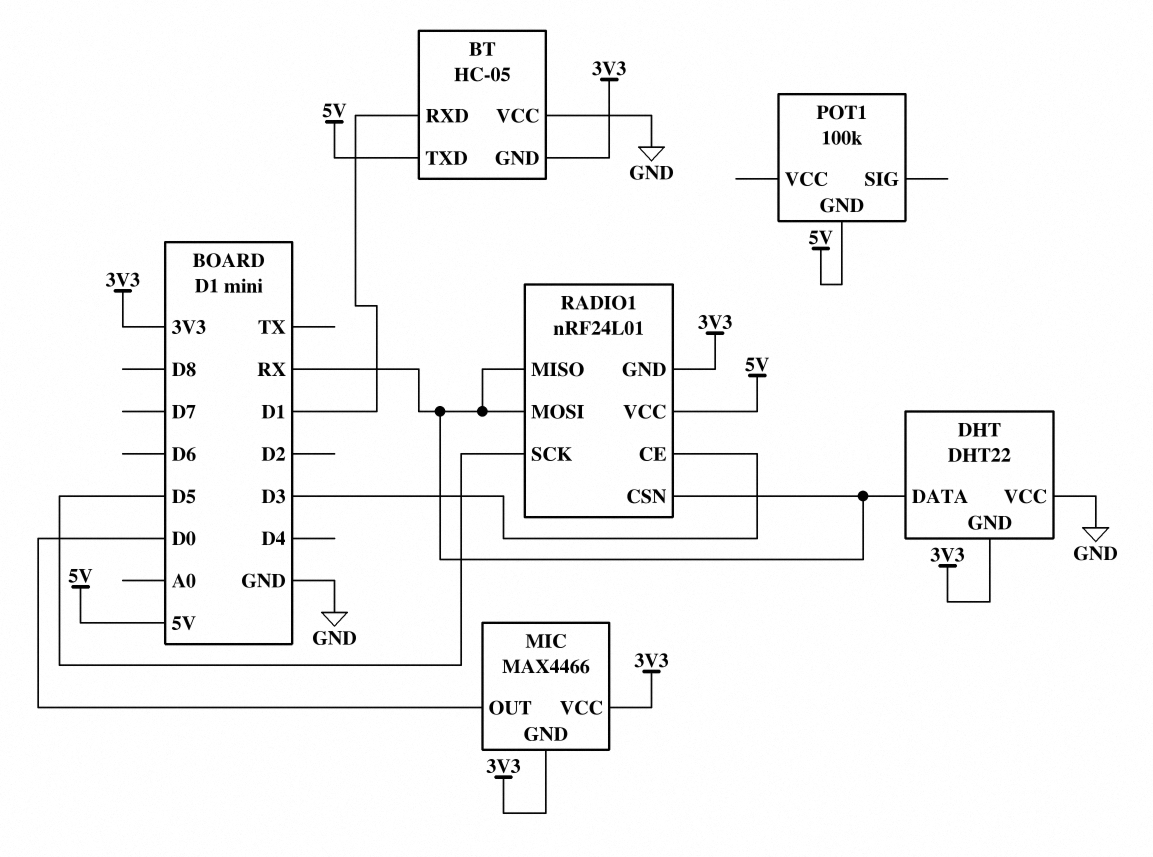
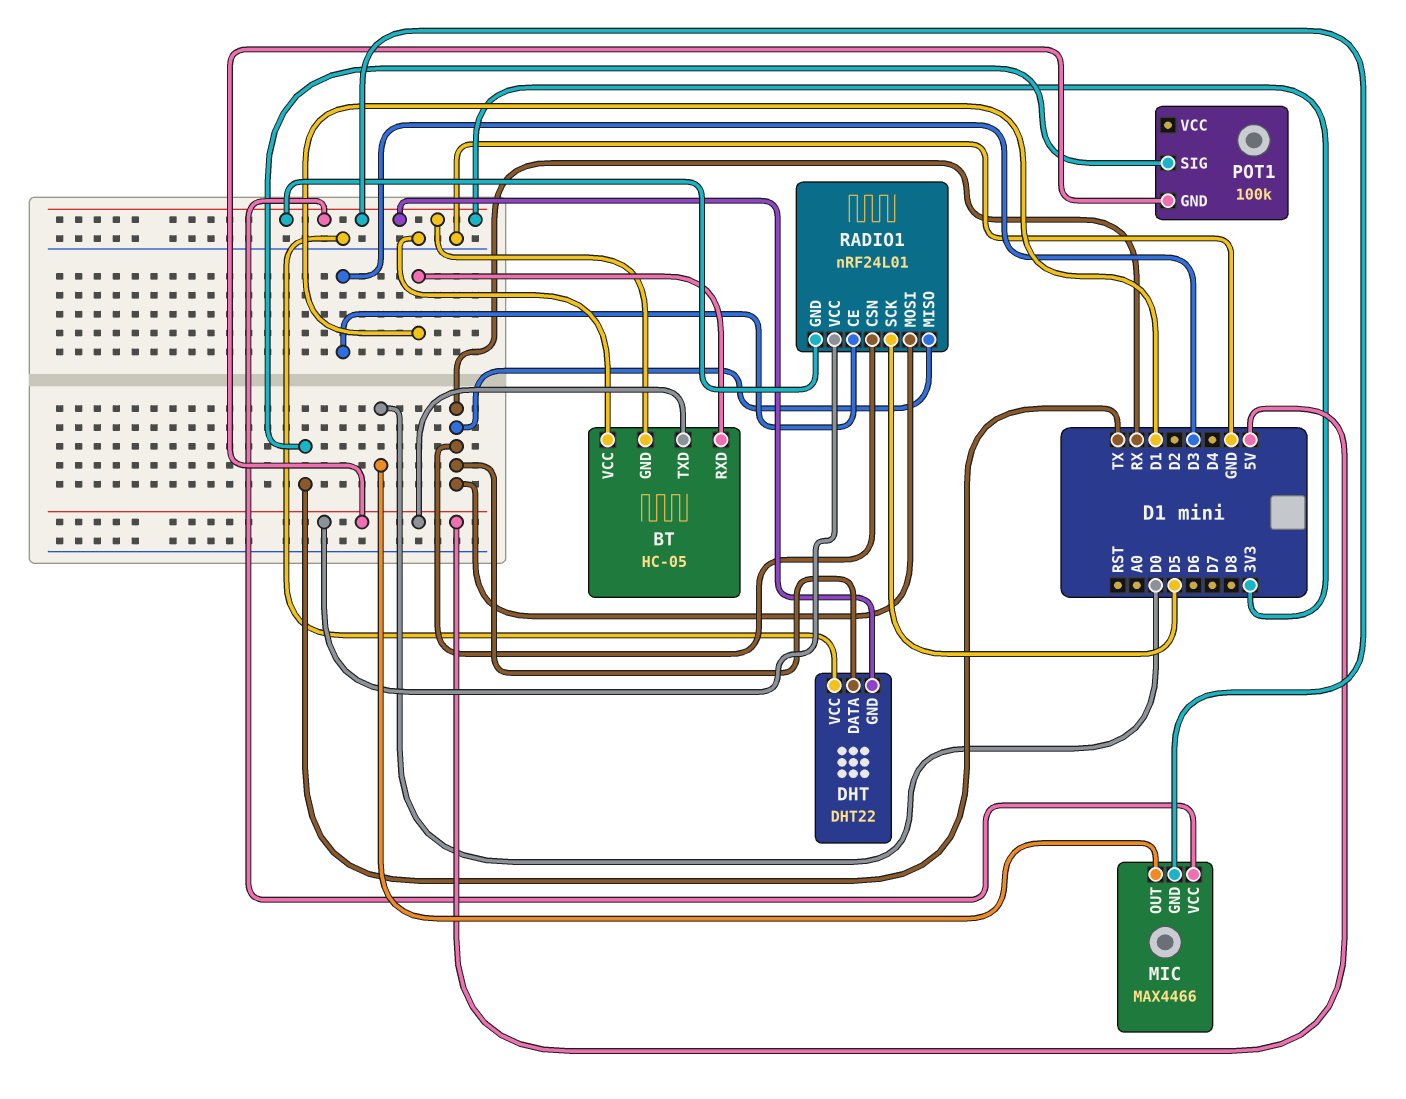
POT1 pin SIG: none -> TX

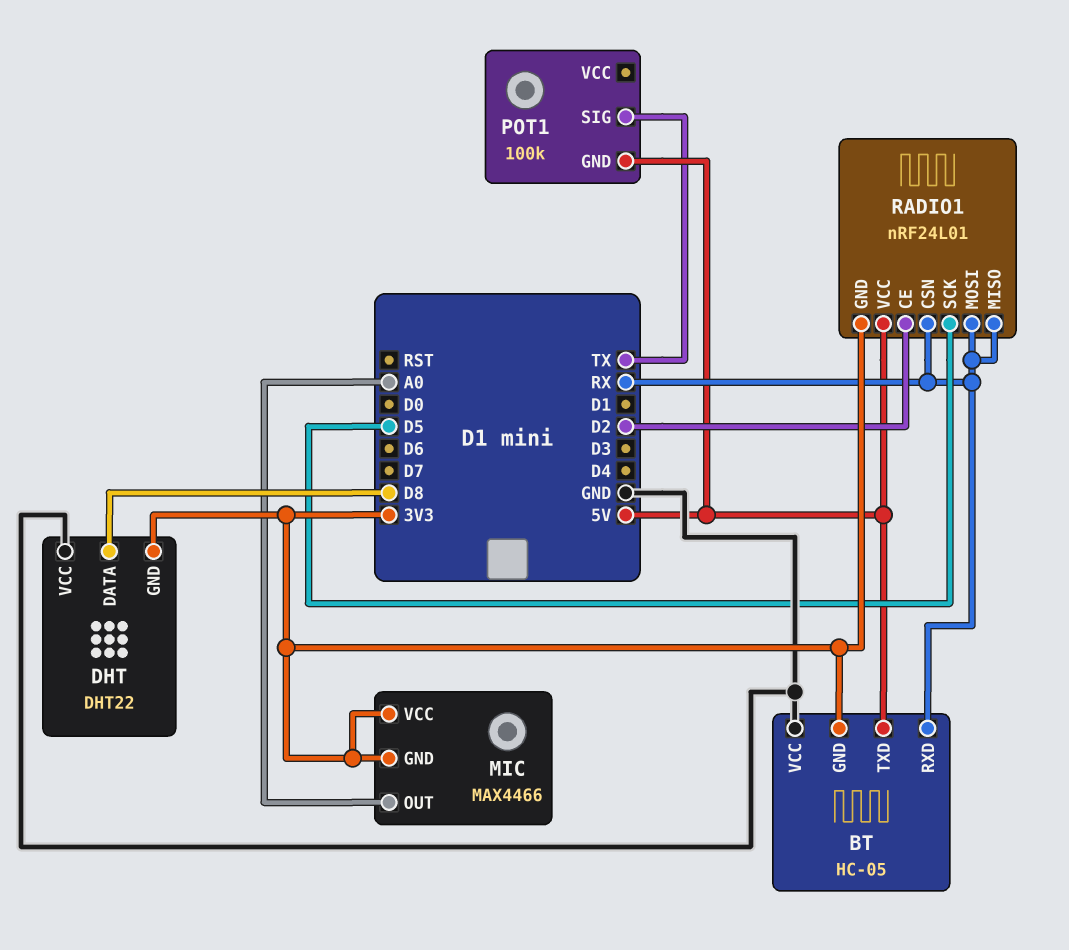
BT pin RXD: D1 -> RX
DHT pin DATA: RX -> D8
MIC pin OUT: D0 -> A0
RADIO1 pin CE: D3 -> D2

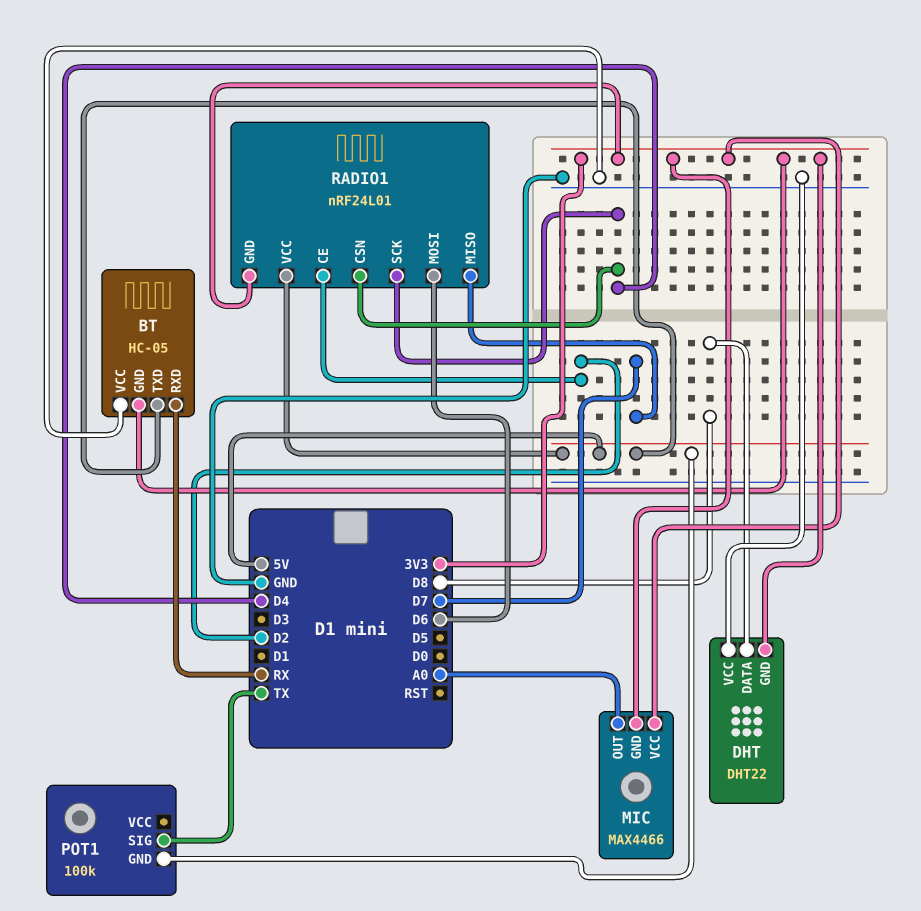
RADIO1 pin CSN: RX -> D4
RADIO1 pin MISO: RX -> D7
RADIO1 pin MOSI: RX -> D6
RADIO1 pin SCK: D5 -> D4

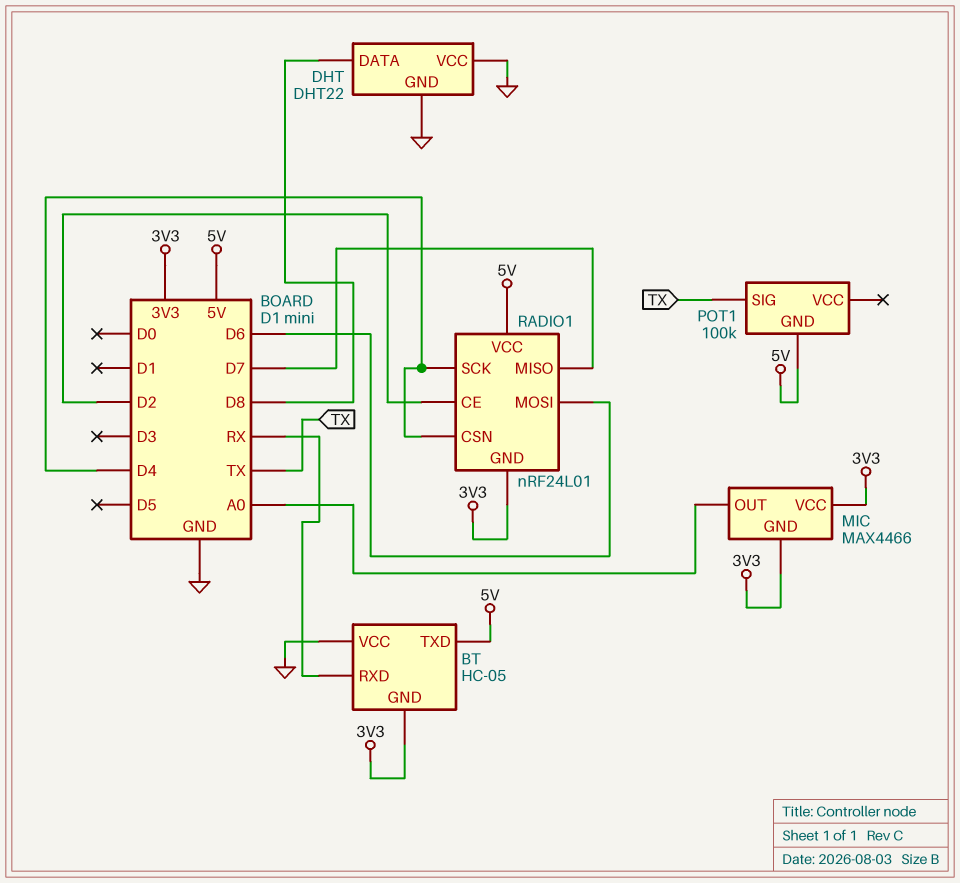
DHT pin GND: 3V3 -> GND

